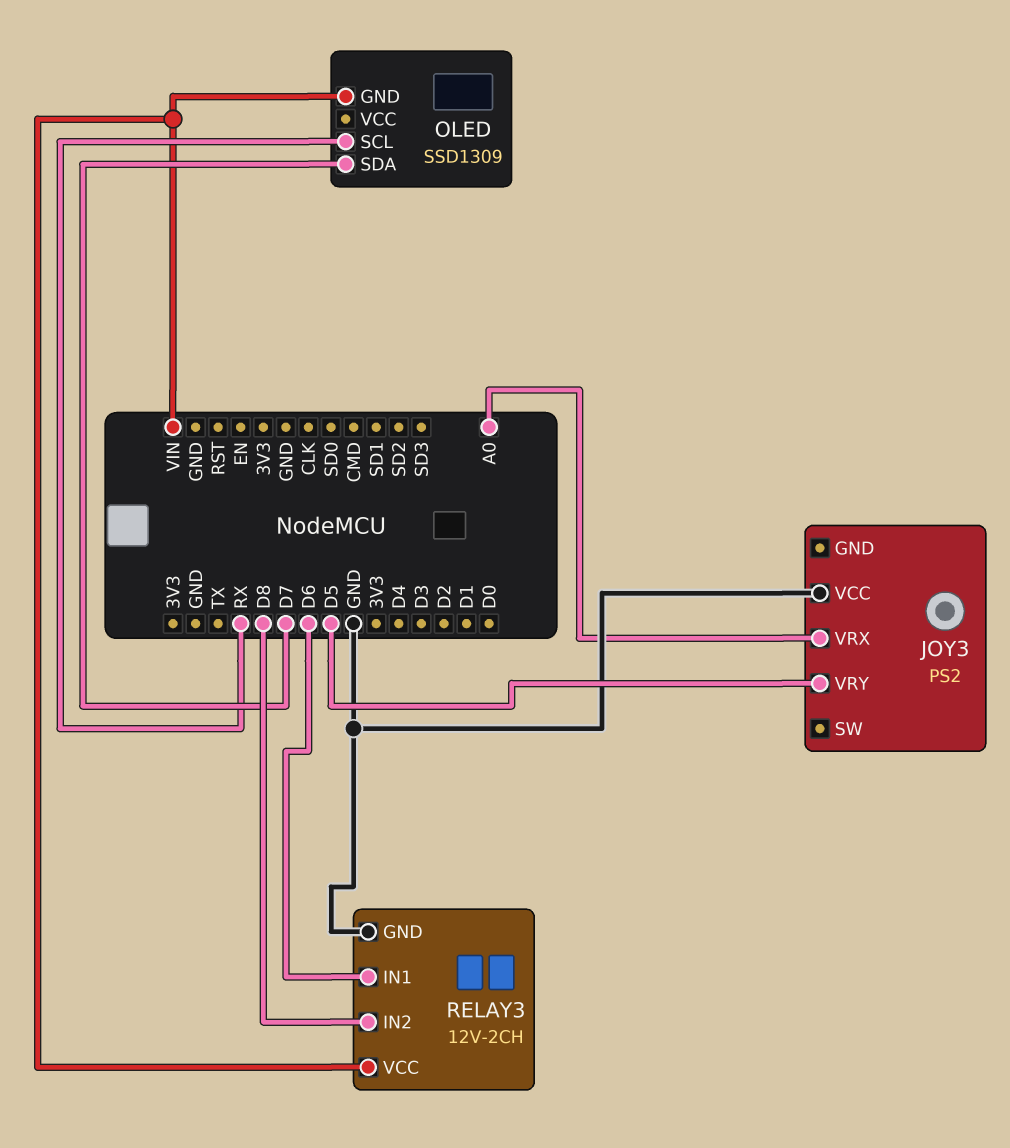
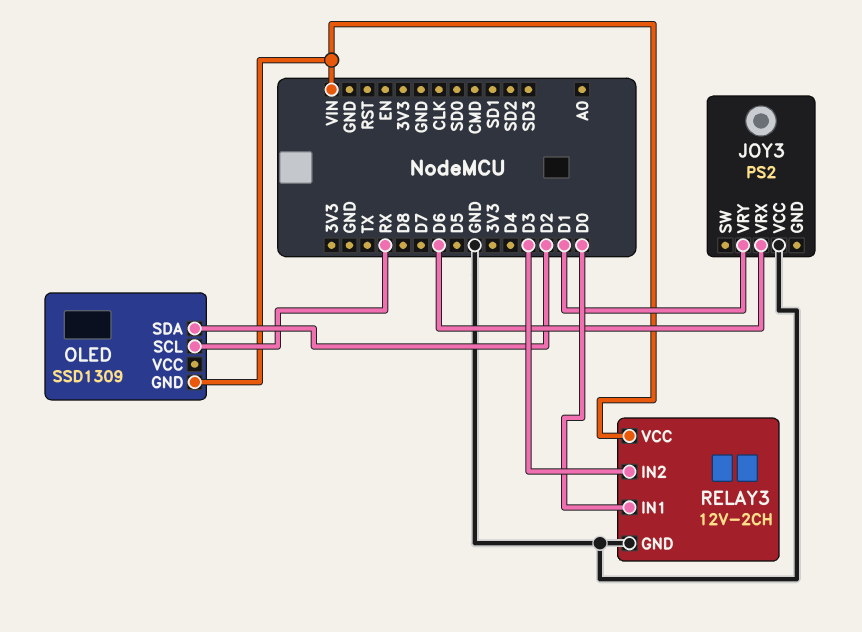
JOY3 pin VRX: A0 -> D6
JOY3 pin VRY: D5 -> D1
OLED pin SDA: D7 -> D2
RELAY3 pin IN1: D6 -> D0
RELAY3 pin IN2: D8 -> D3

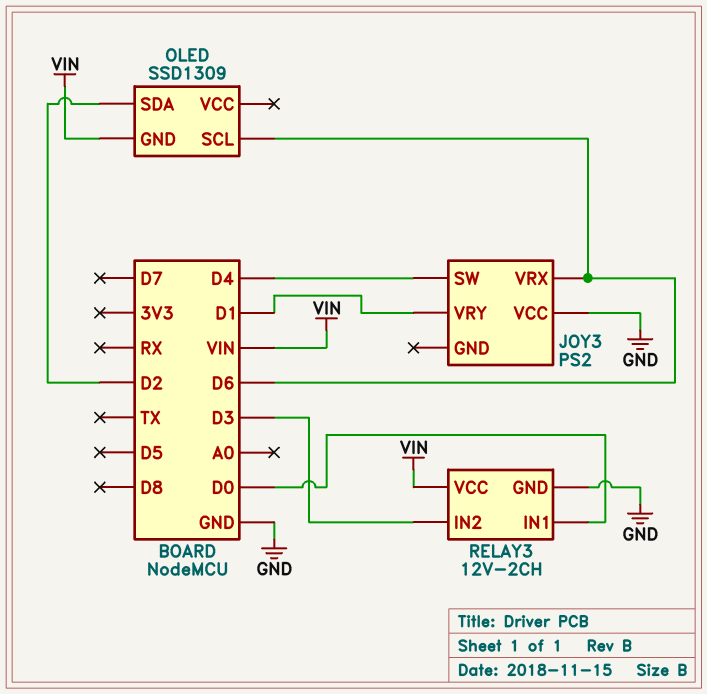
JOY3 pin SW: none -> D4
OLED pin SCL: RX -> D6

